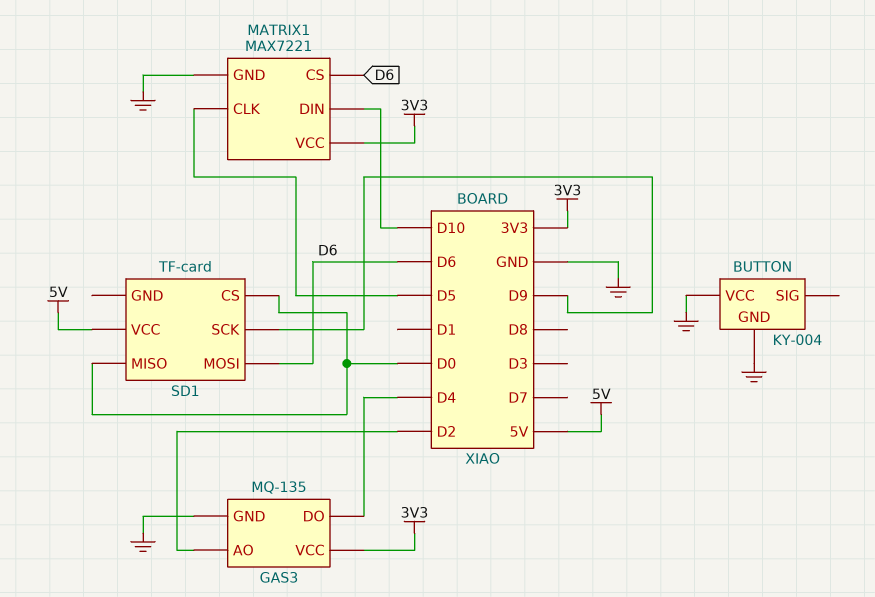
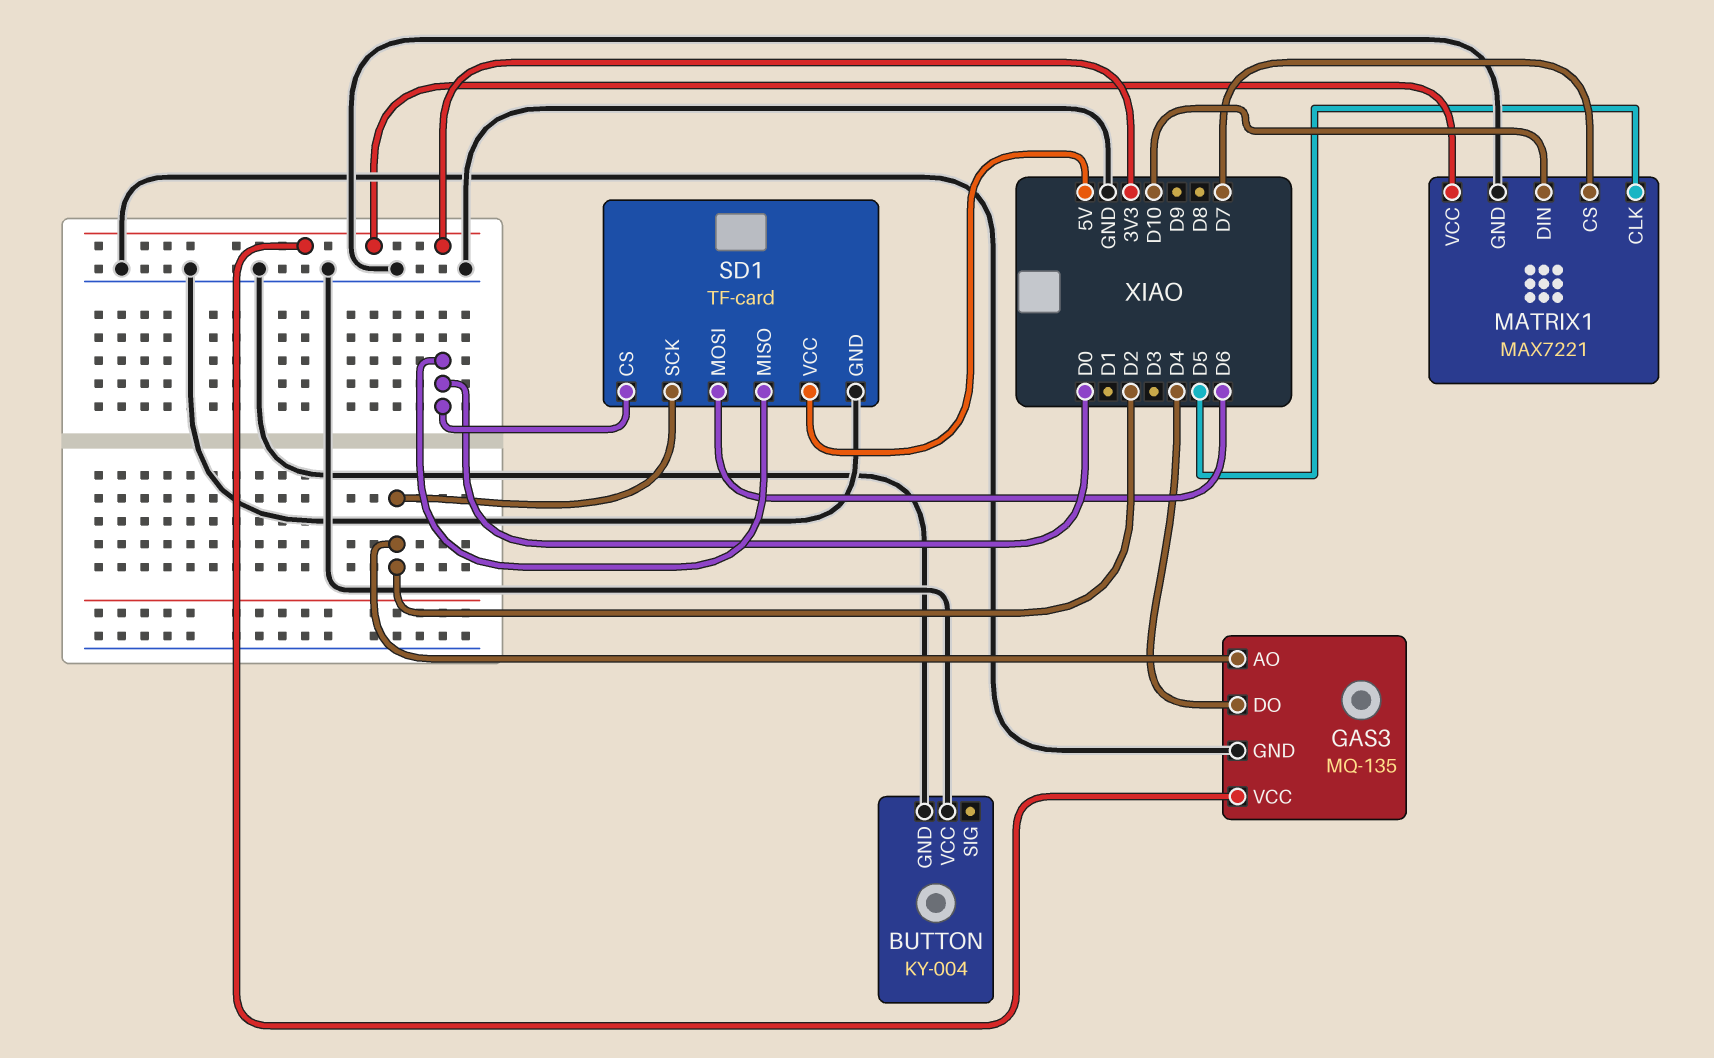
MATRIX1 pin CS: D6 -> D7
SD1 pin GND: none -> GND
SD1 pin SCK: D9 -> D2

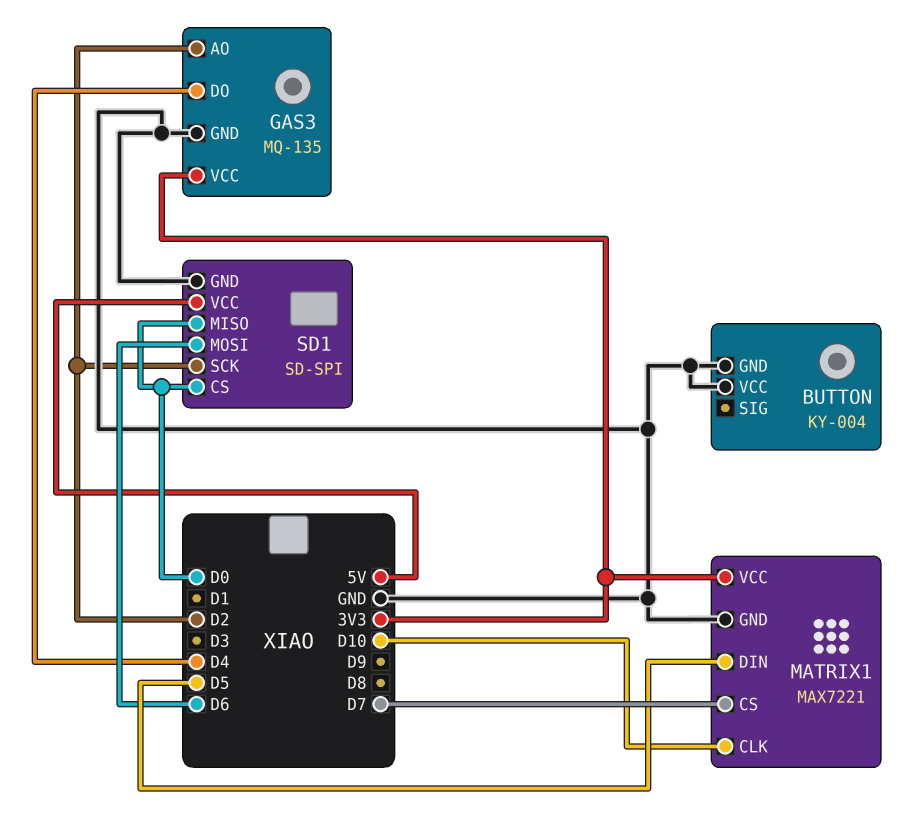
MATRIX1 pin CLK: D5 -> D10
MATRIX1 pin DIN: D10 -> D5
SD1: TF-card -> SD-SPI

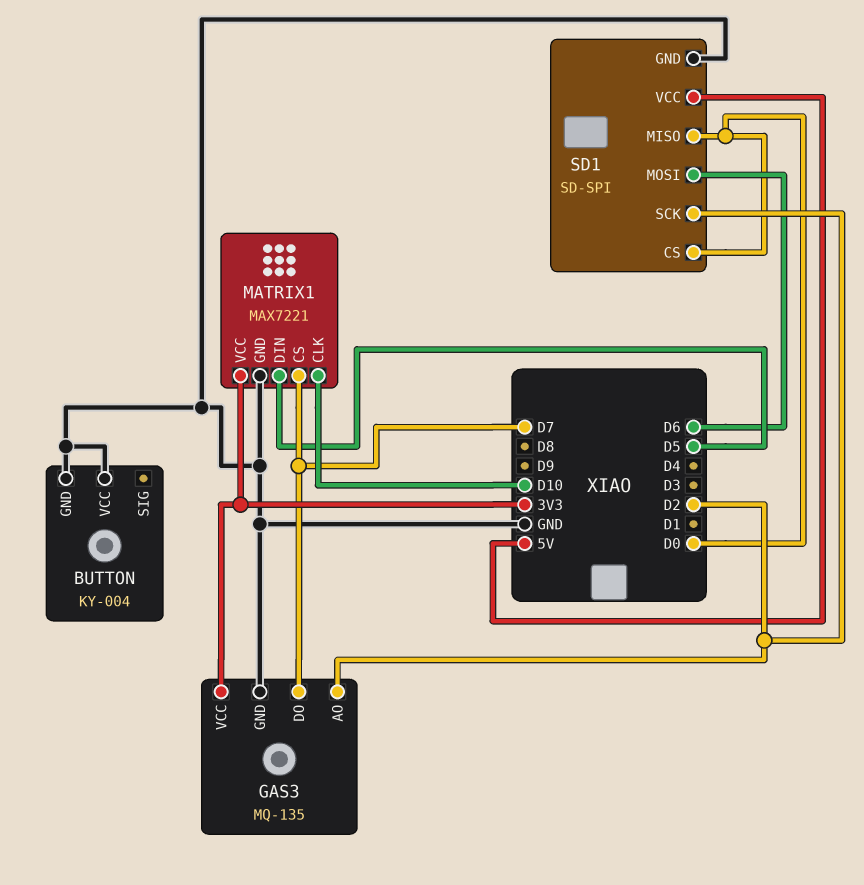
GAS3 pin DO: D4 -> D7

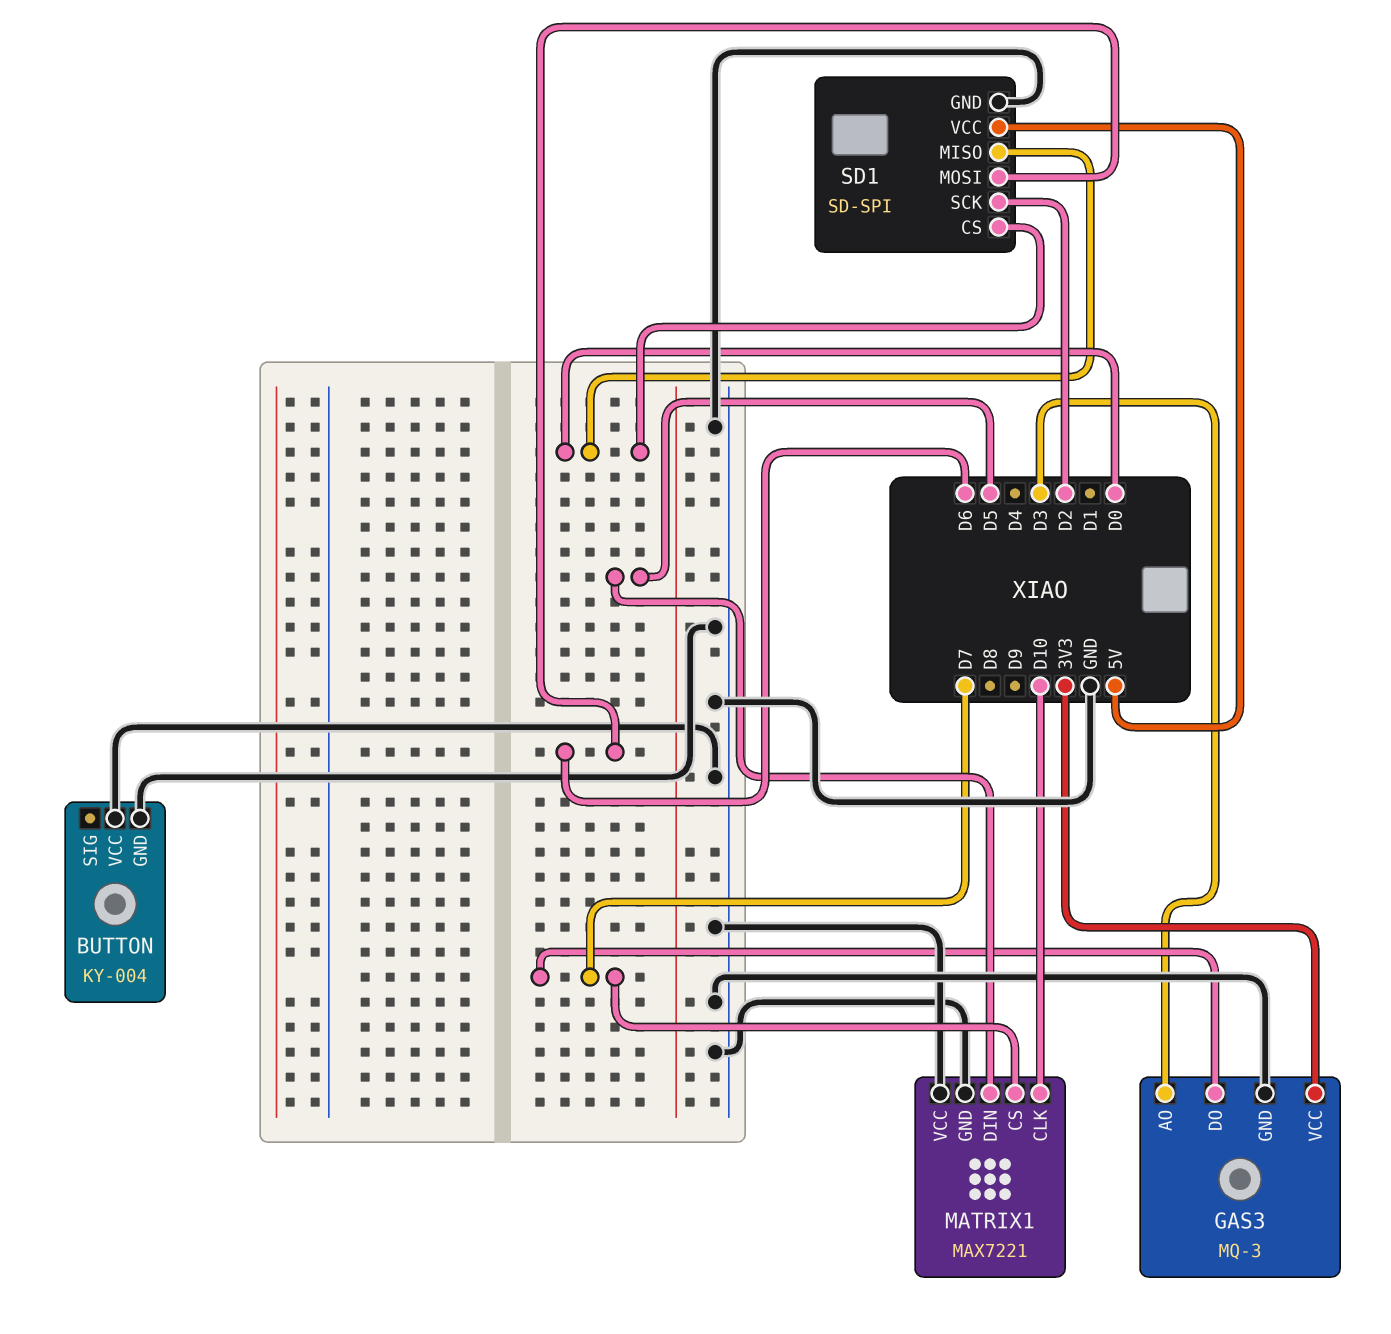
GAS3: MQ-135 -> MQ-3
GAS3 pin AO: D2 -> D3
MATRIX1 pin VCC: 3V3 -> GND

